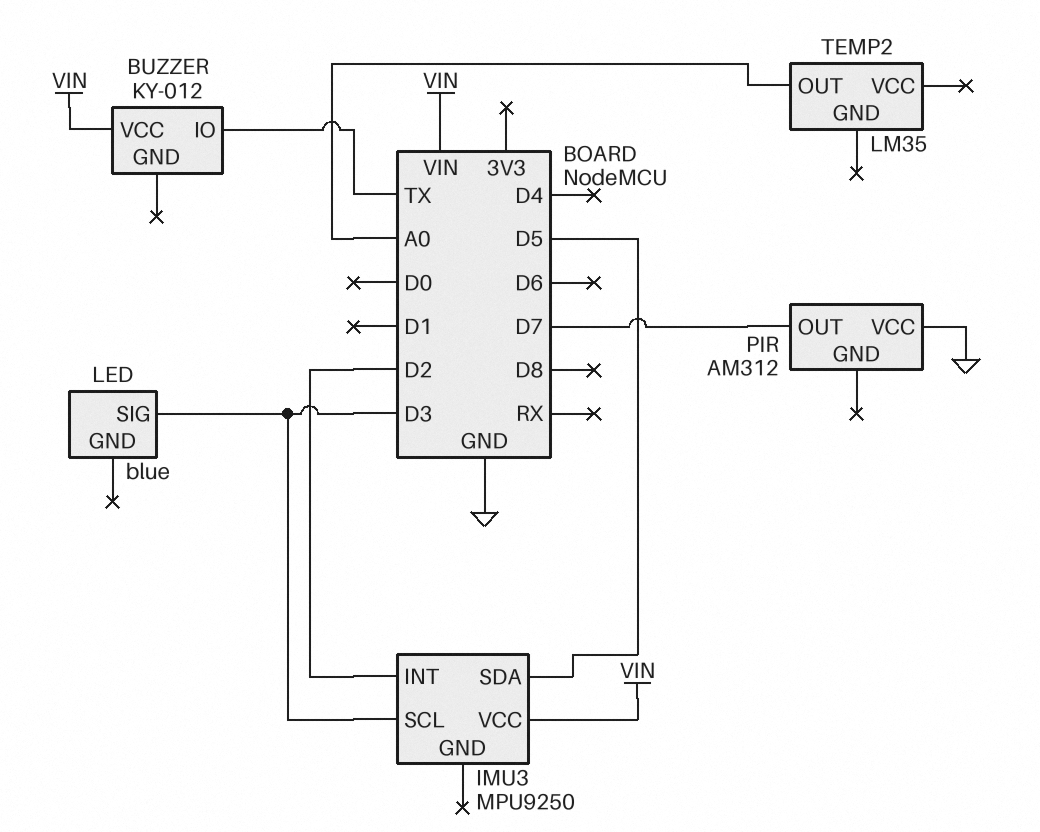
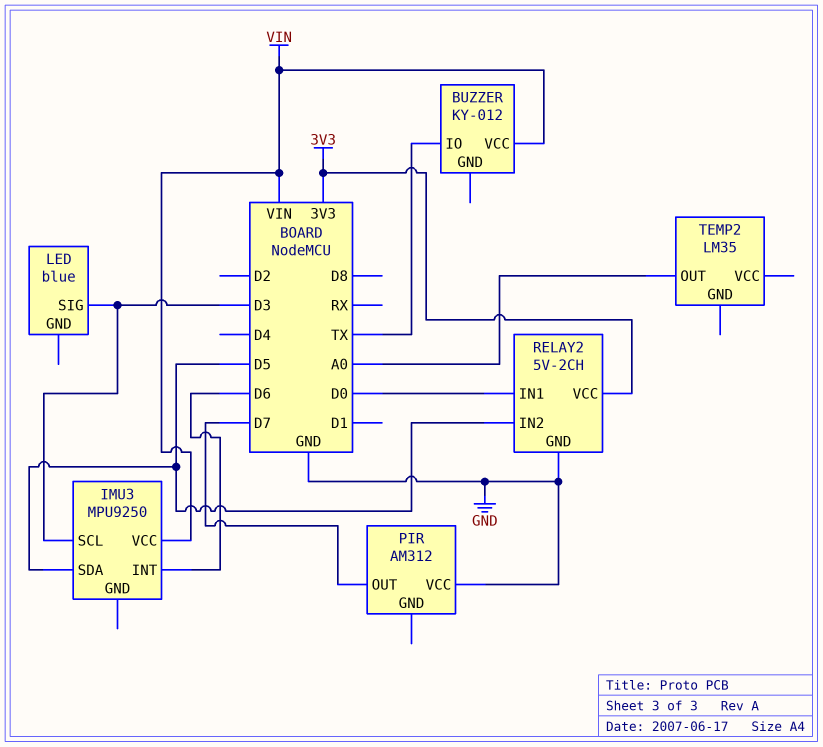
IMU3 pin INT: D2 -> D6
RELAY2: none -> 5V-2CH
RELAY2 pin GND: none -> GND
RELAY2 pin IN1: none -> D0
RELAY2 pin IN2: none -> D5
RELAY2 pin VCC: none -> 3V3

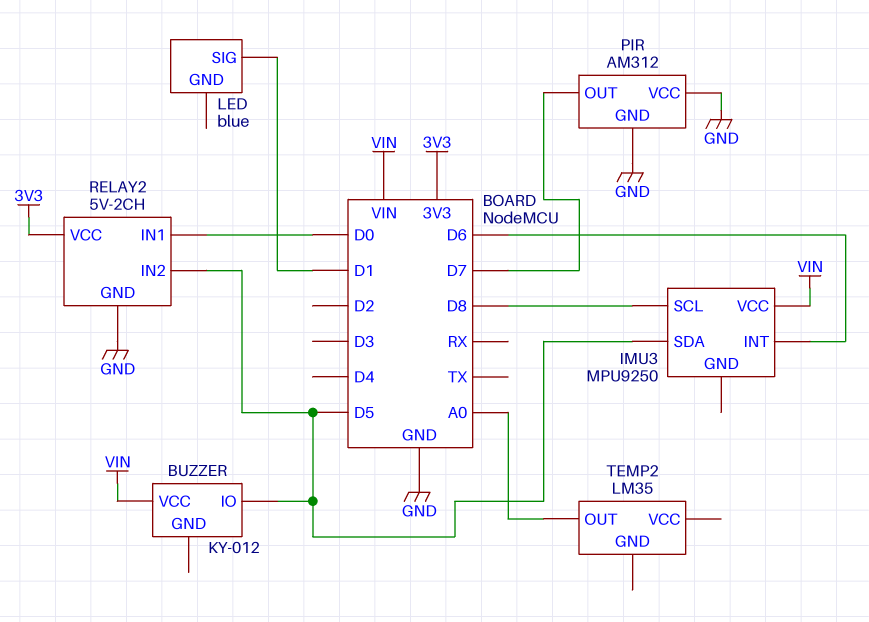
BUZZER pin IO: TX -> D5
IMU3 pin SCL: D3 -> D8
LED pin SIG: D3 -> D1
PIR pin GND: none -> GND

